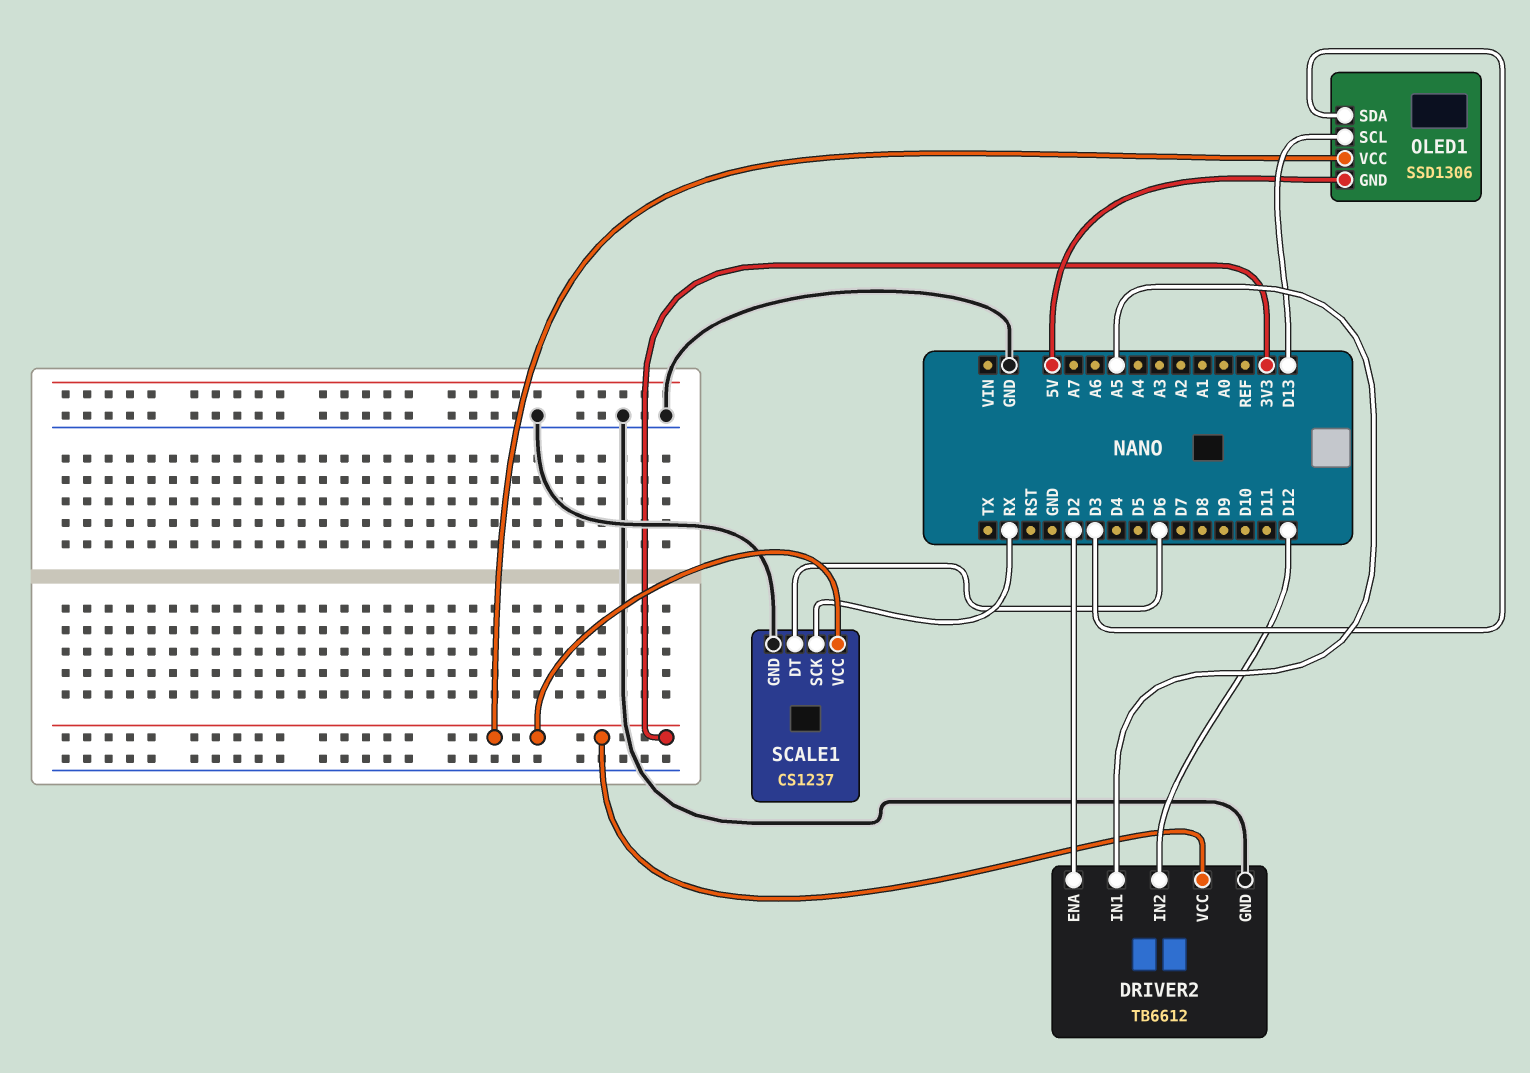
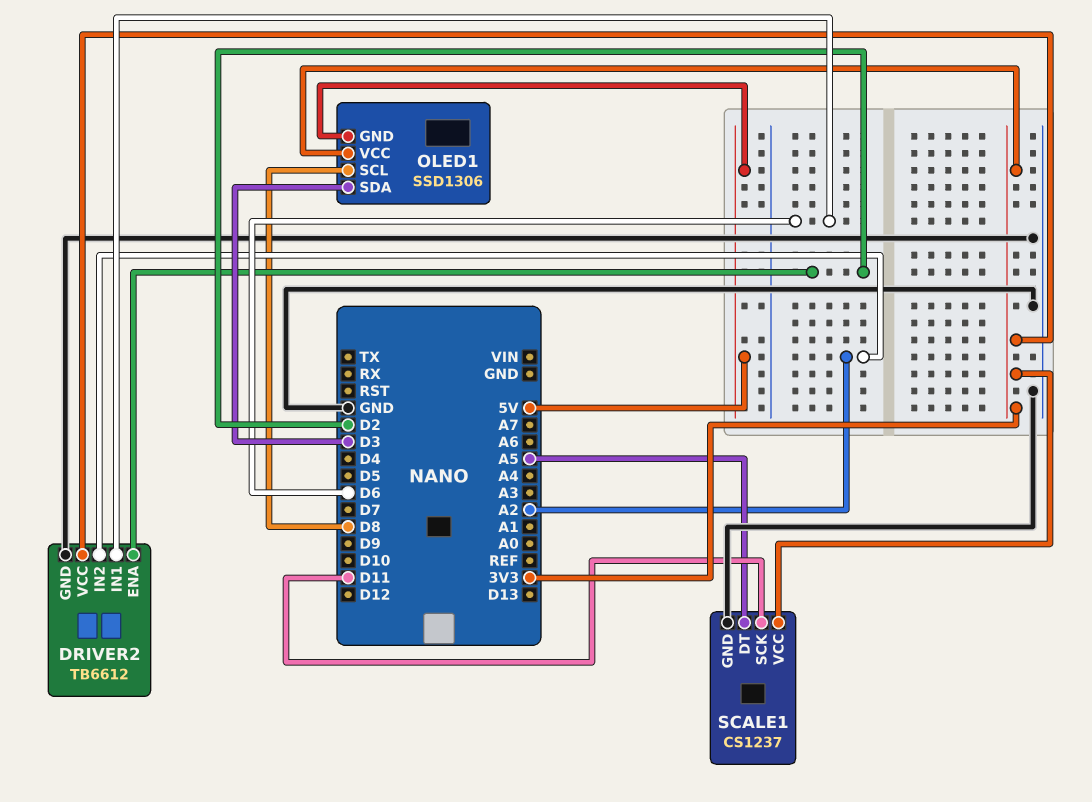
DRIVER2 pin IN1: A5 -> D6
DRIVER2 pin IN2: D12 -> A2
OLED1 pin SCL: D13 -> D8
SCALE1 pin DT: D6 -> A5
SCALE1 pin SCK: RX -> D11

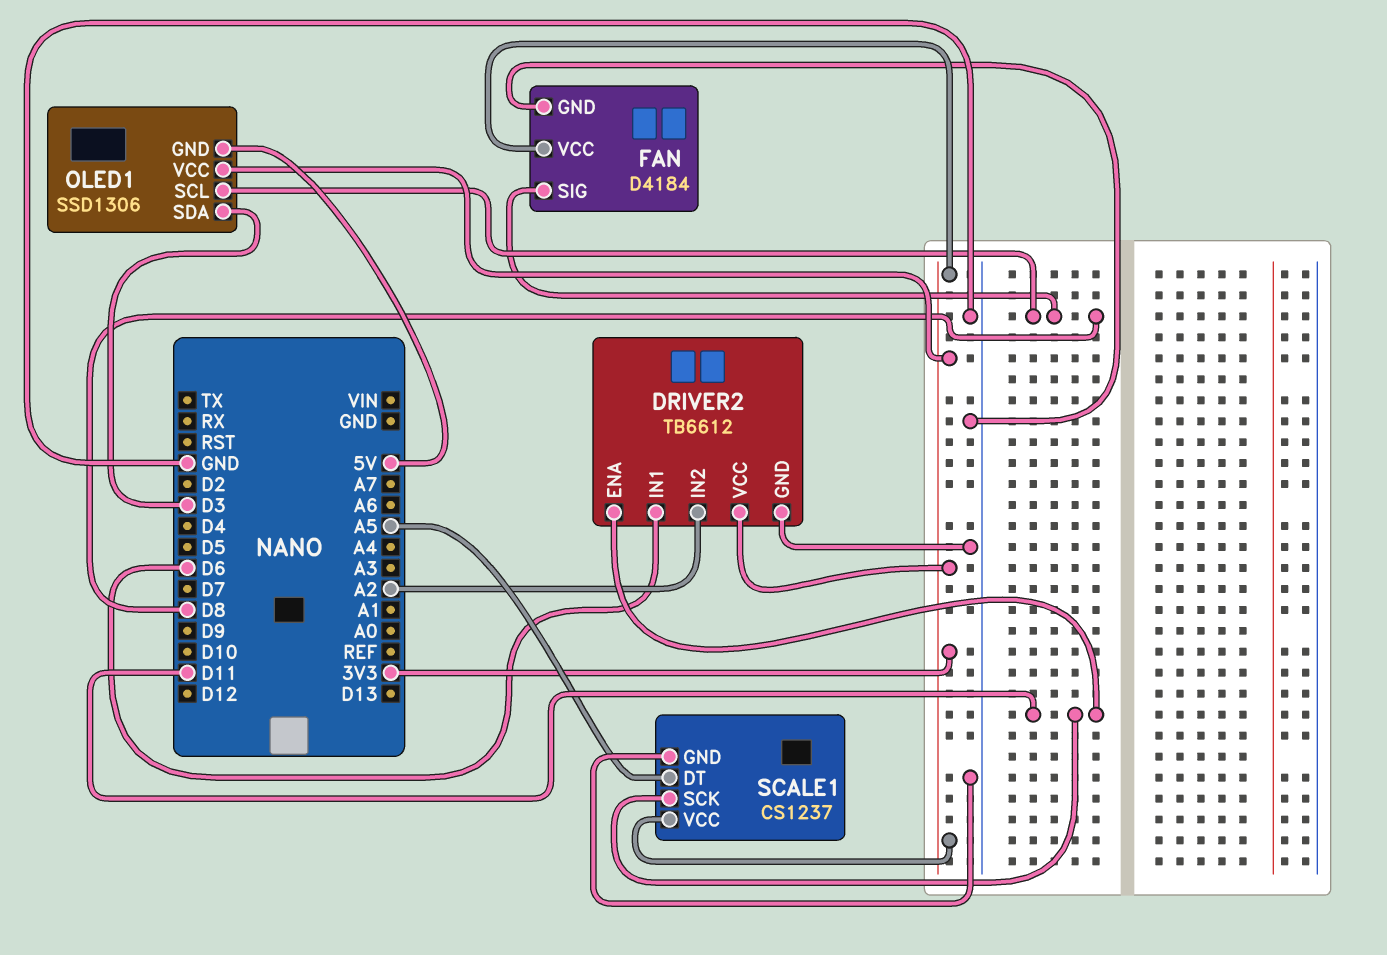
DRIVER2 pin ENA: D2 -> D11
FAN: none -> D4184
FAN pin GND: none -> GND
FAN pin SIG: none -> D8
FAN pin VCC: none -> 3V3

